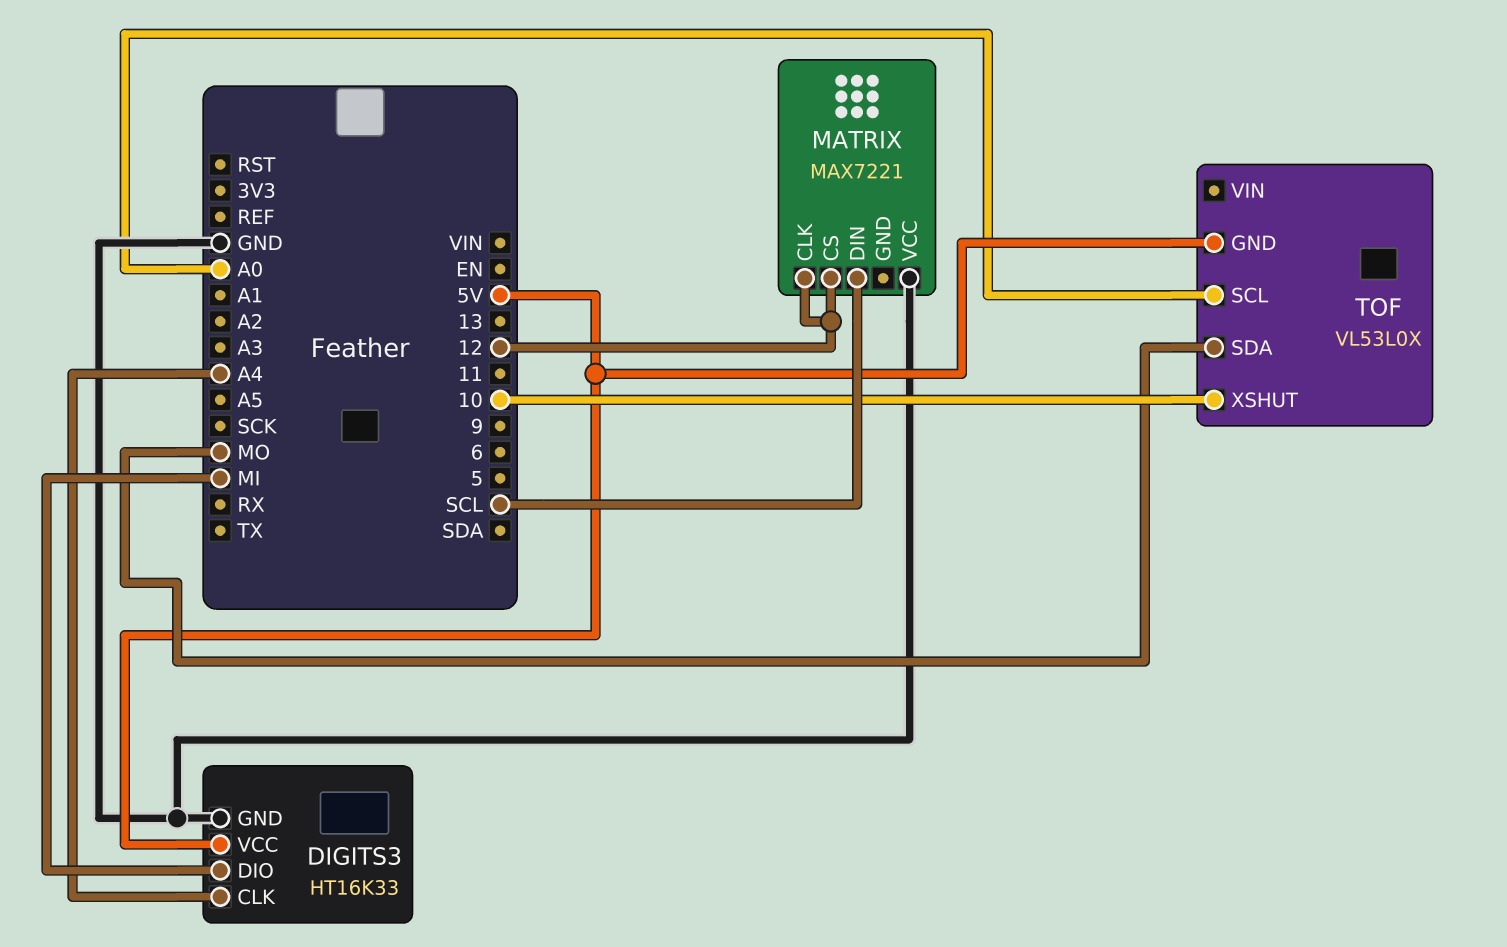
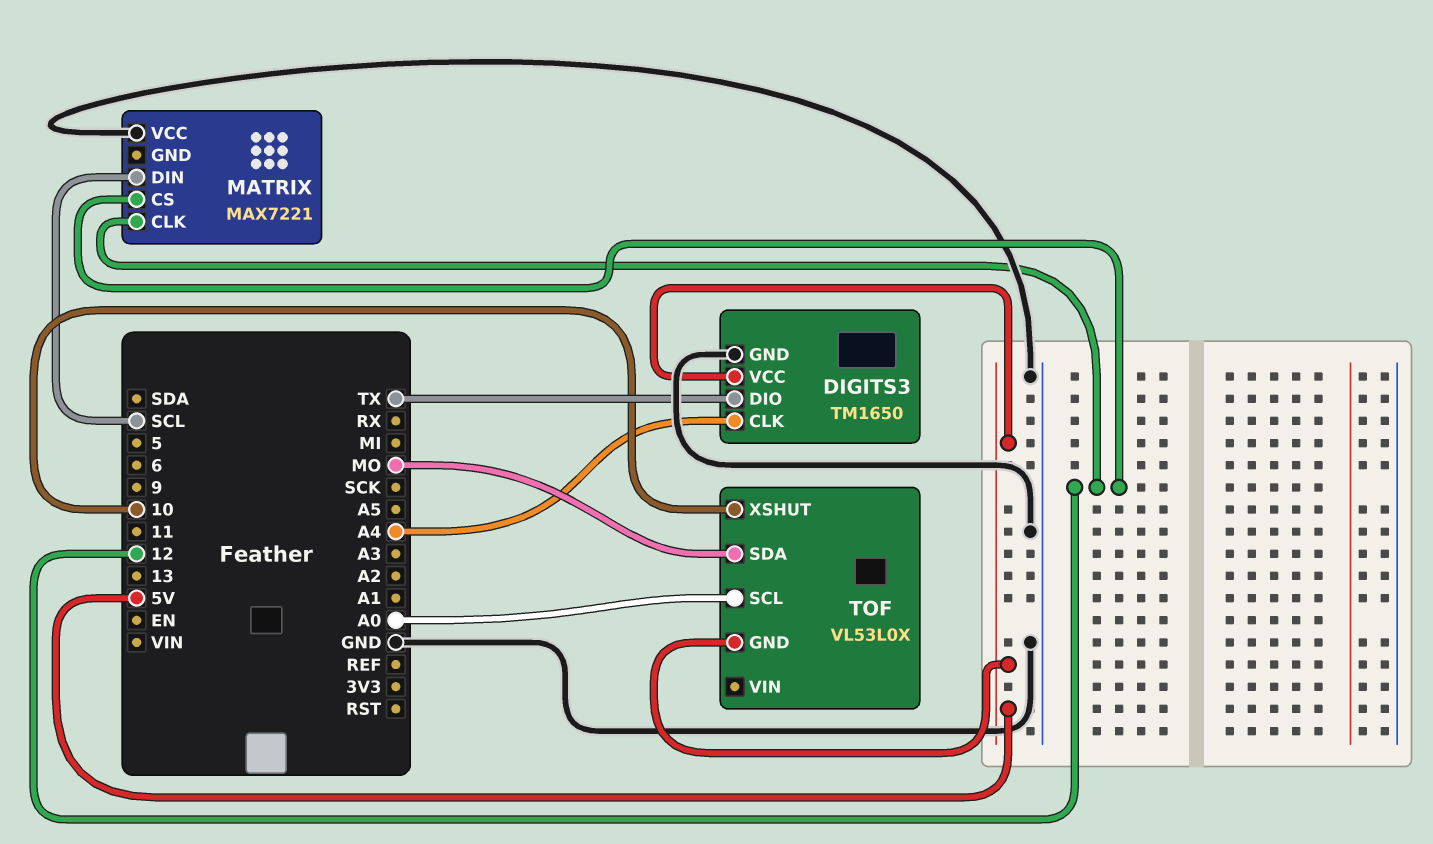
DIGITS3: HT16K33 -> TM1650
DIGITS3 pin DIO: MI -> TX

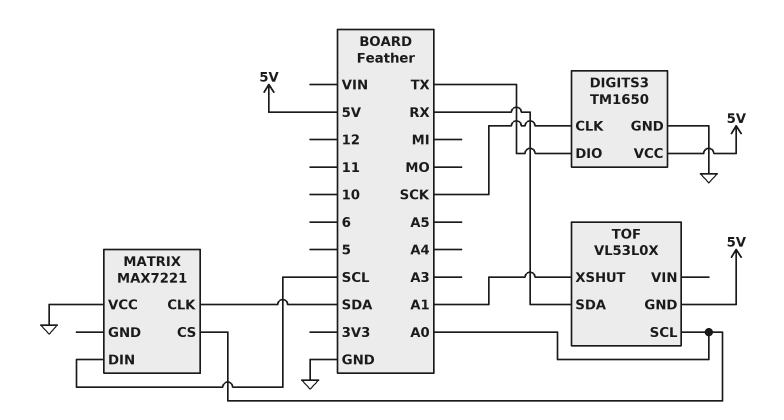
DIGITS3 pin CLK: A4 -> SCK
MATRIX pin CLK: 12 -> SDA
MATRIX pin CS: 12 -> A0
TOF pin SDA: MO -> RX
TOF pin XSHUT: 10 -> A1

